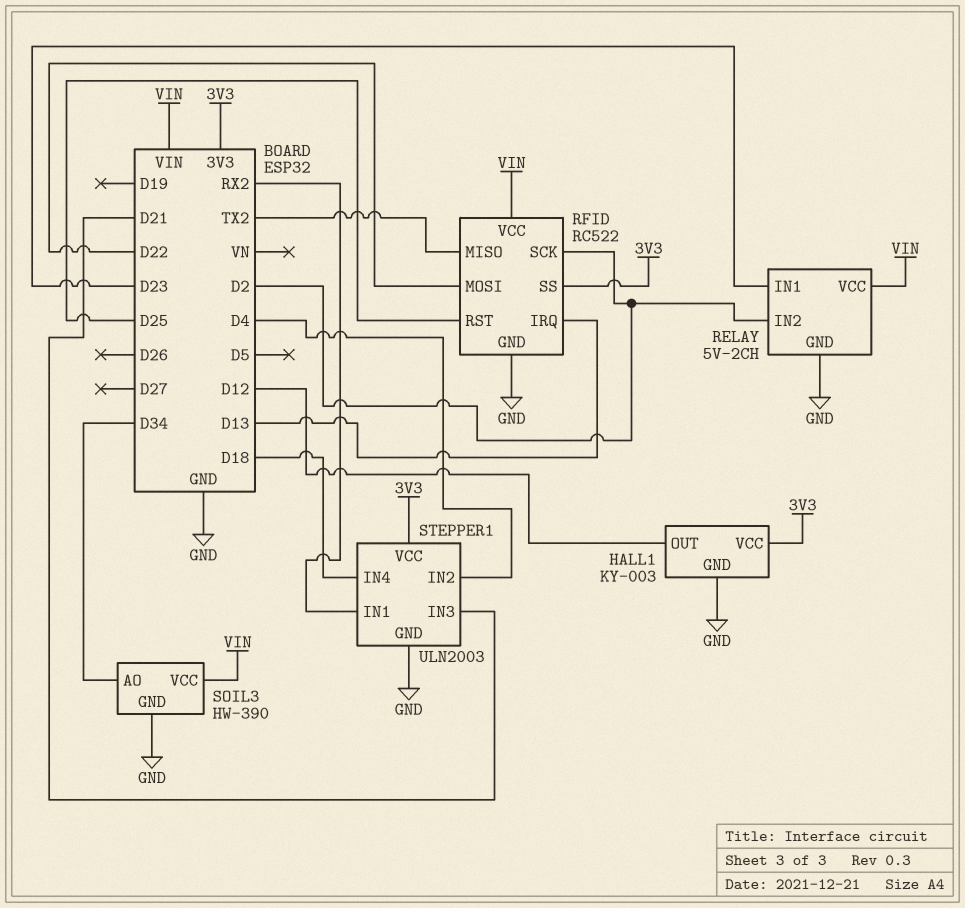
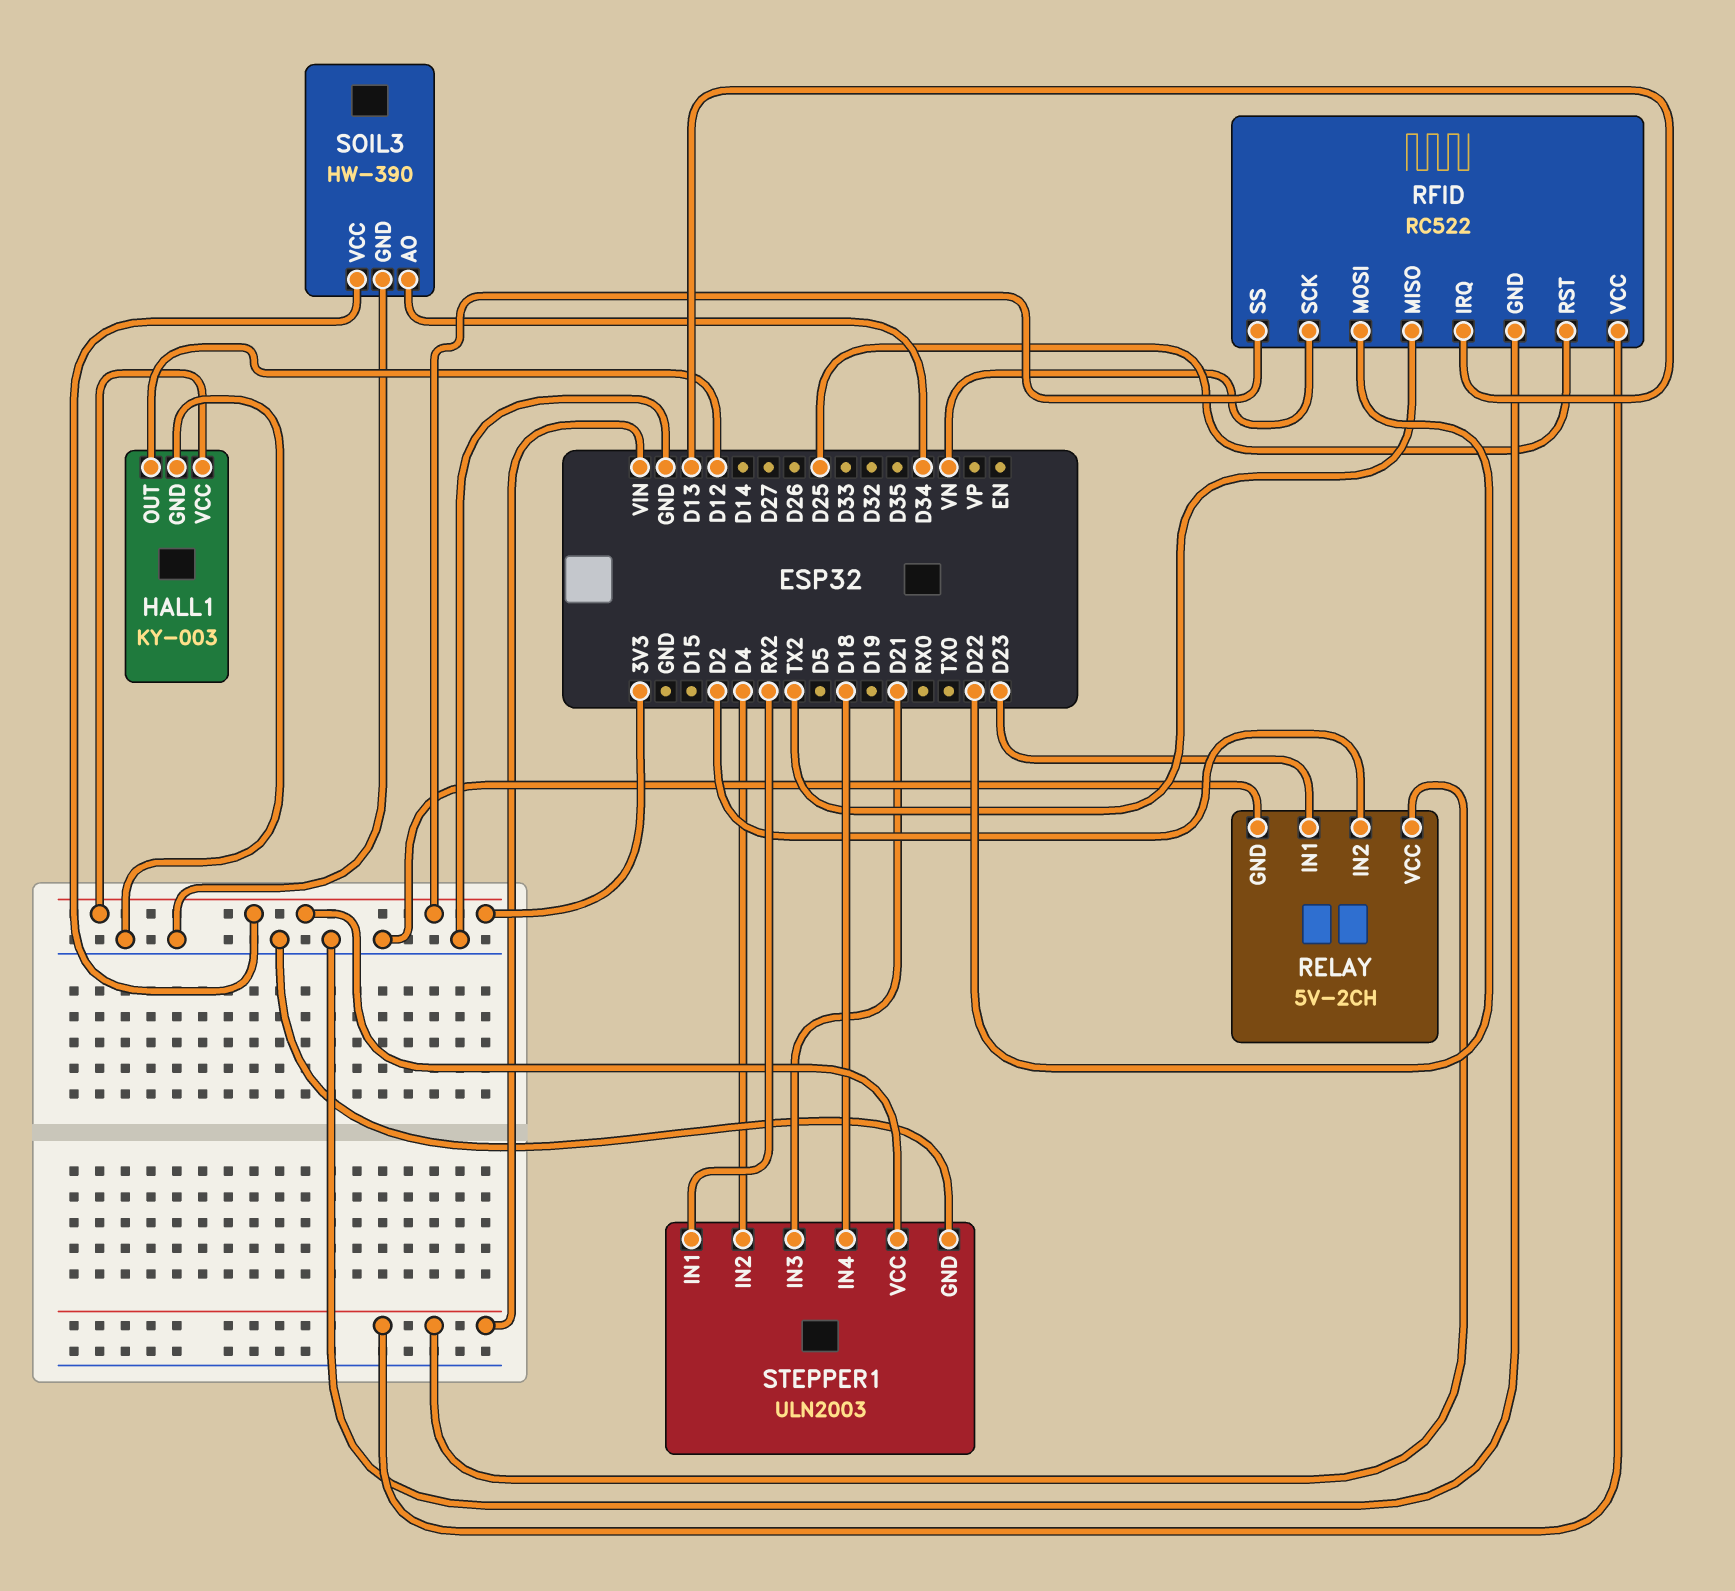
RFID pin SCK: D2 -> VN
SOIL3 pin VCC: VIN -> 3V3

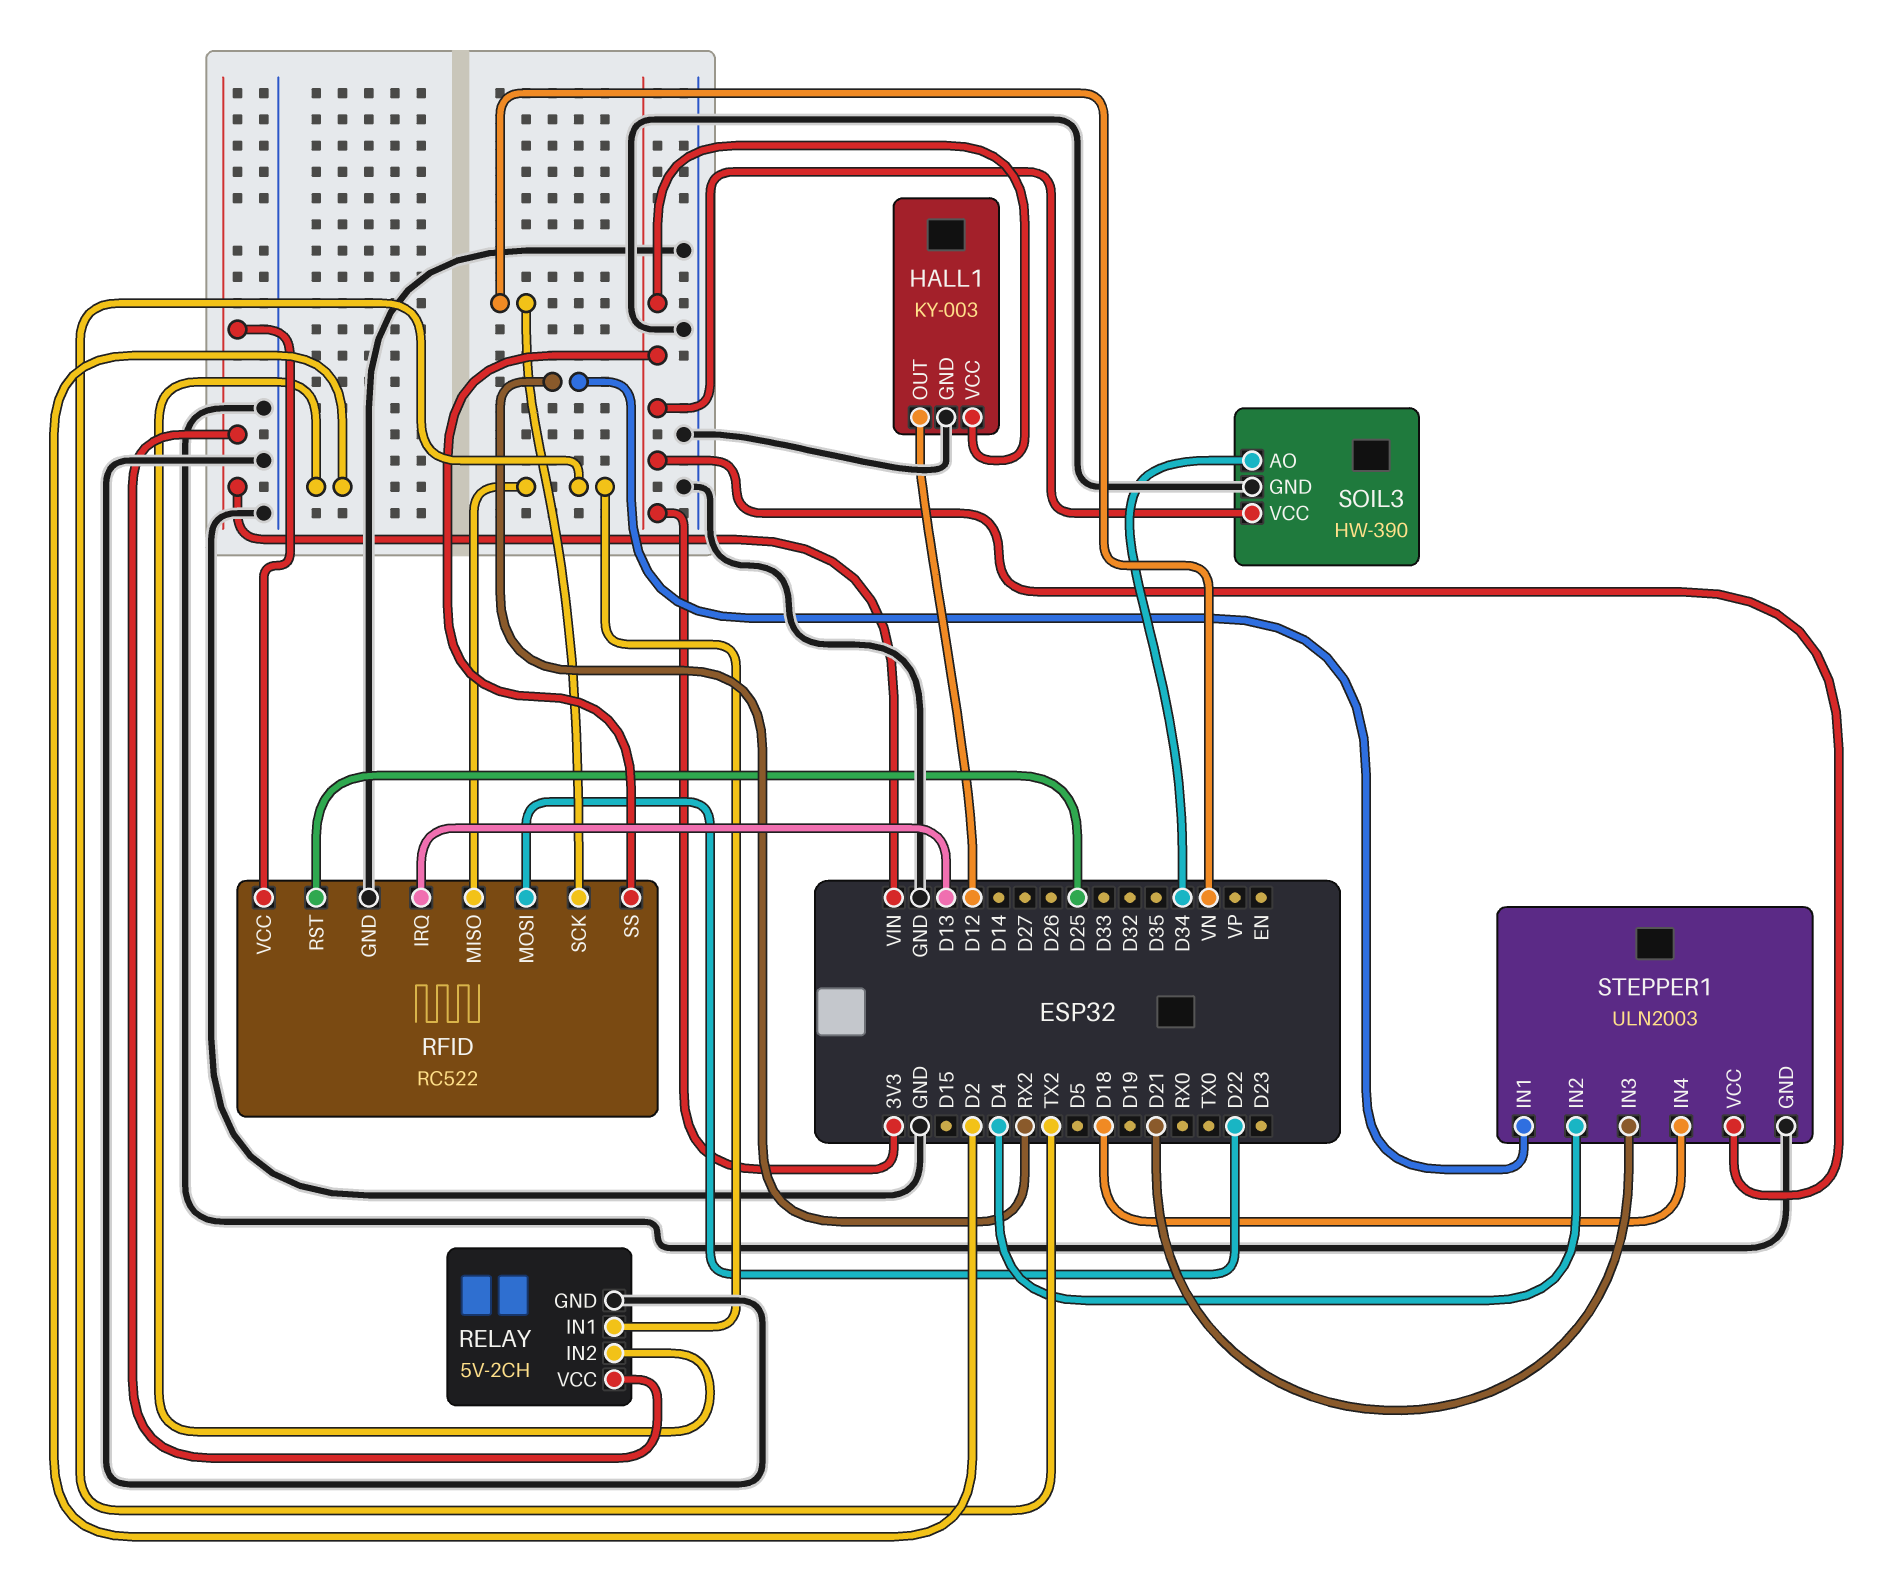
RELAY pin IN1: D23 -> TX2

